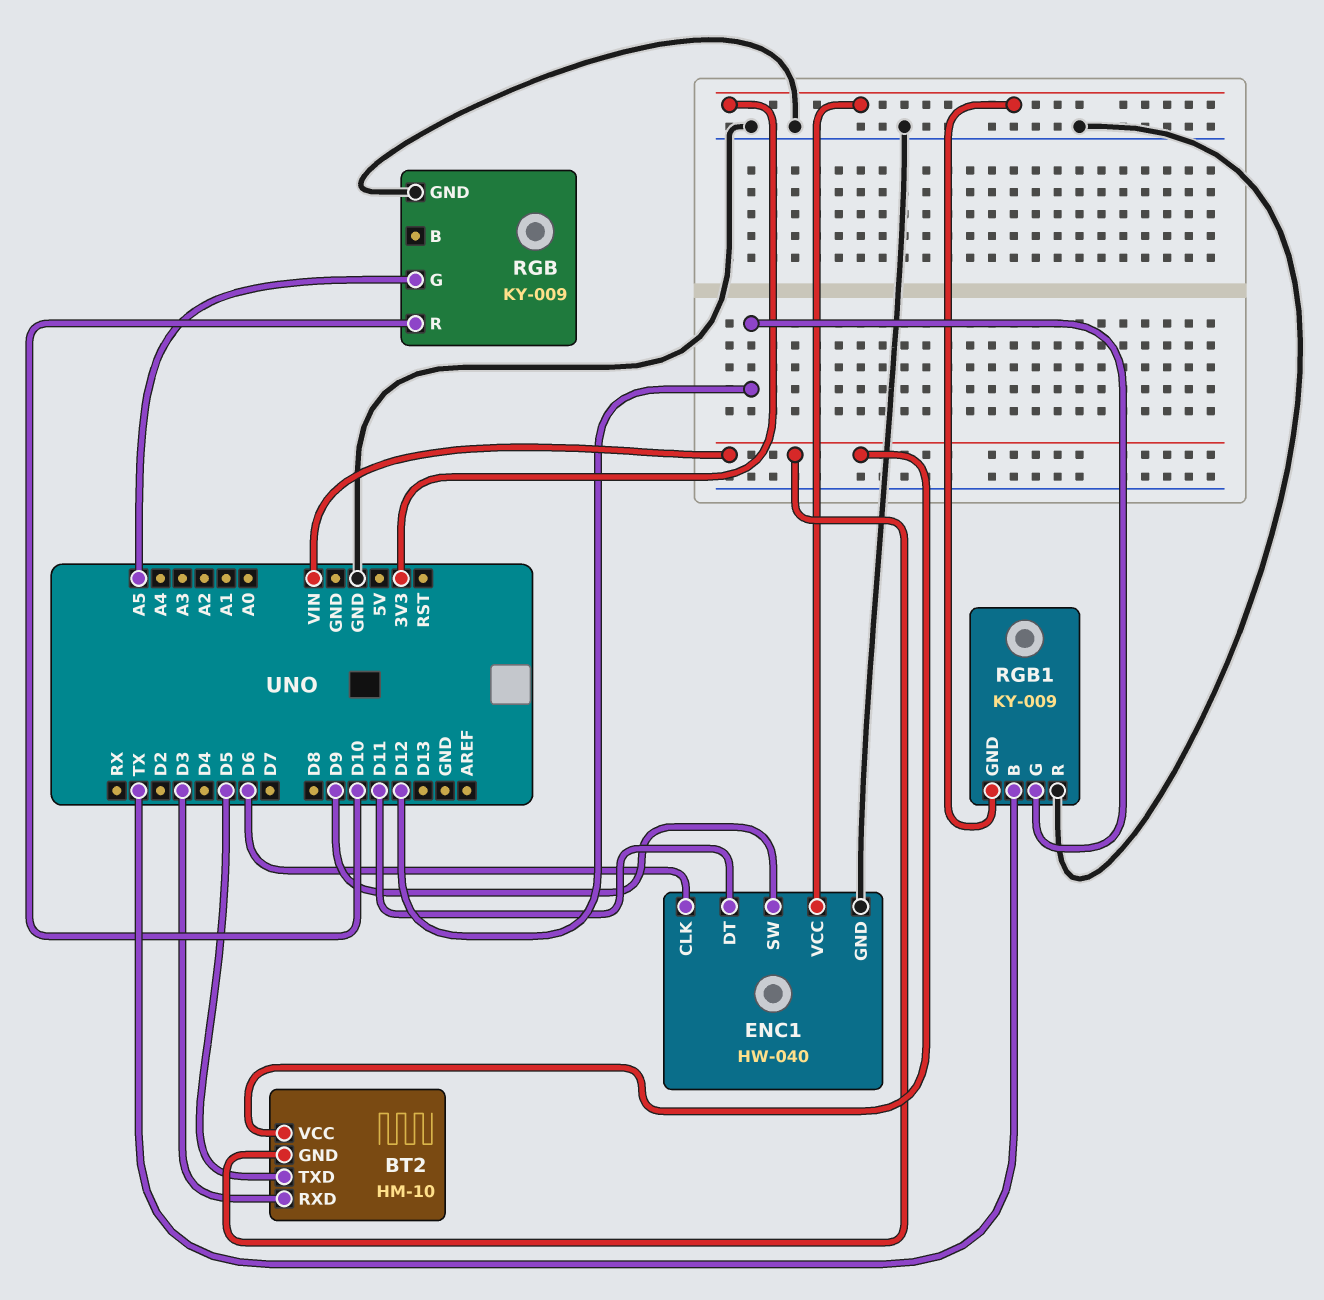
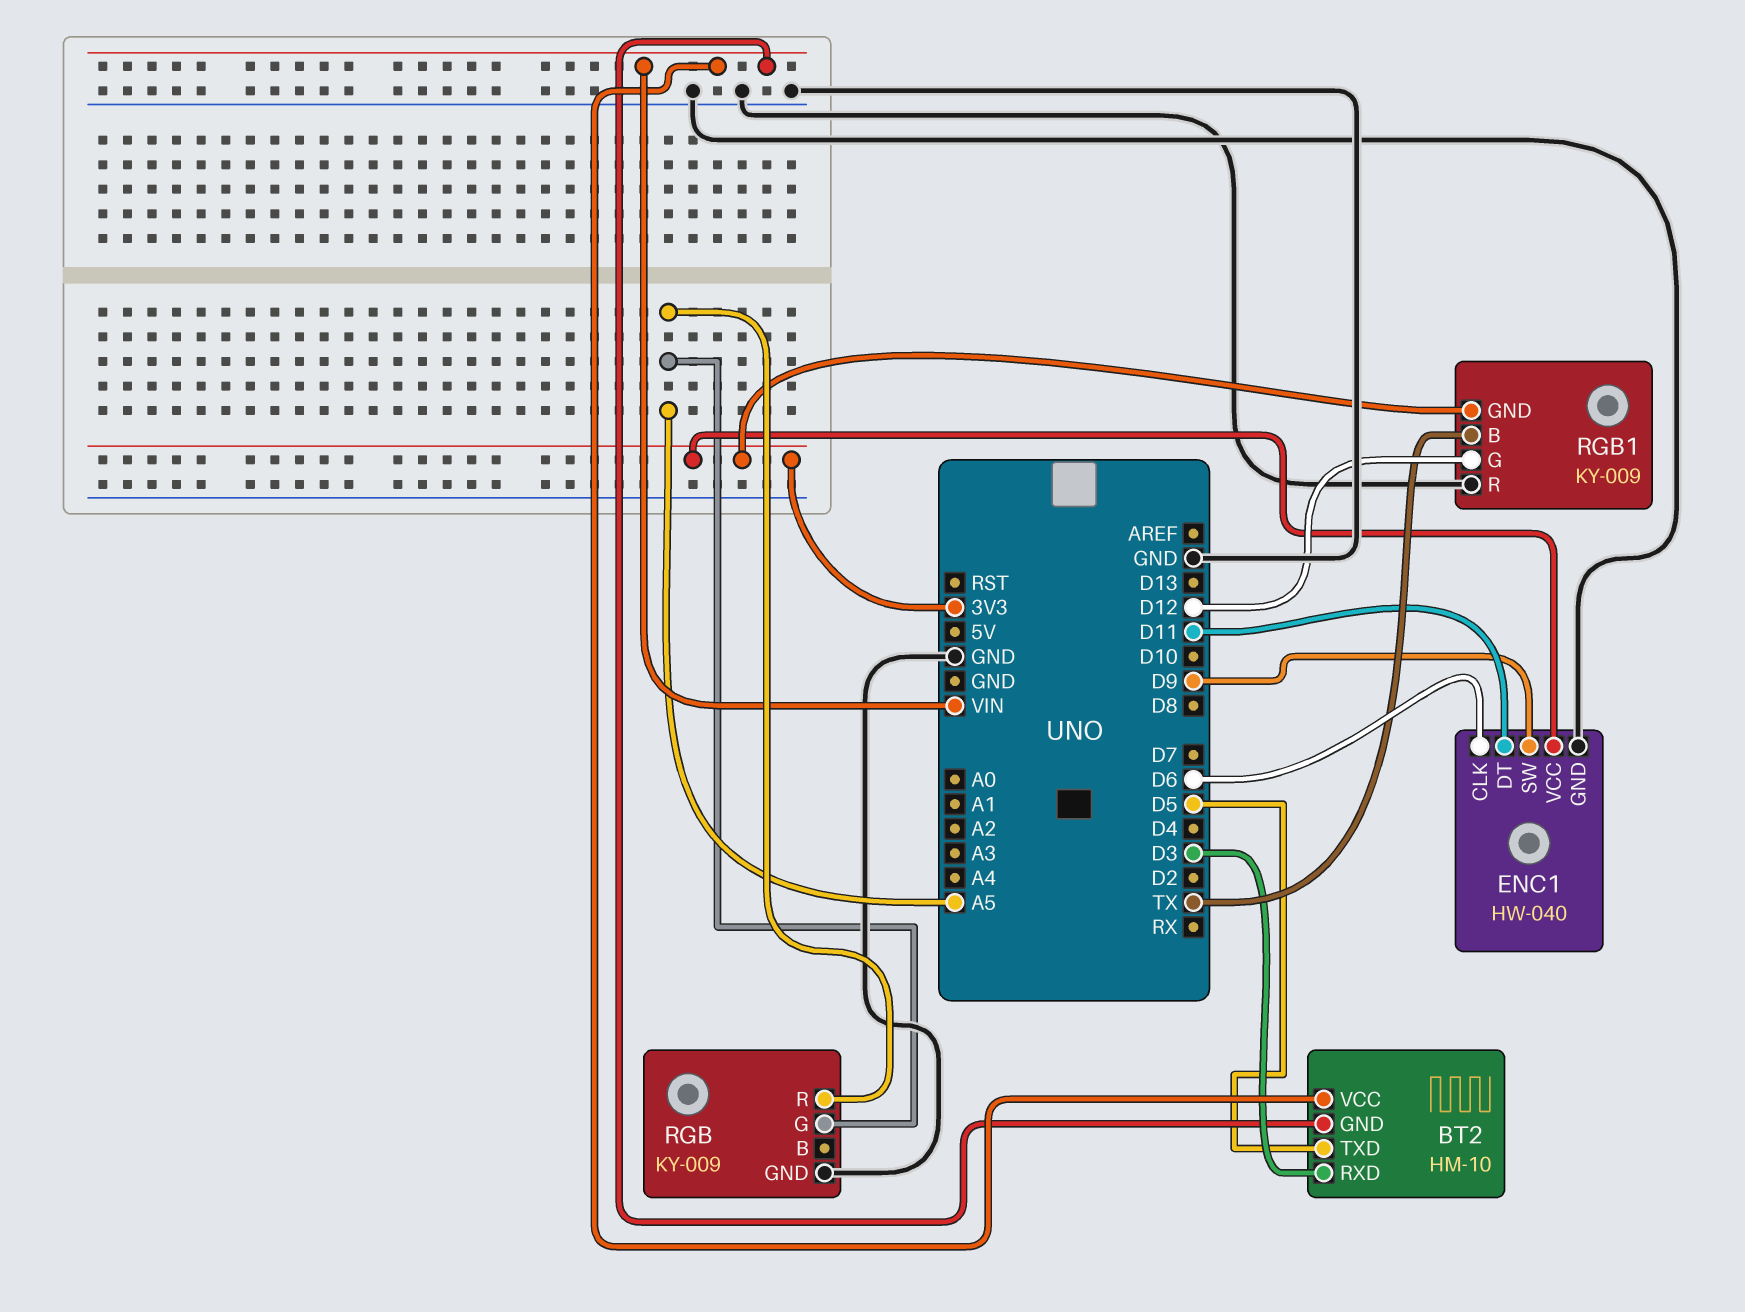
RGB pin R: D10 -> A5

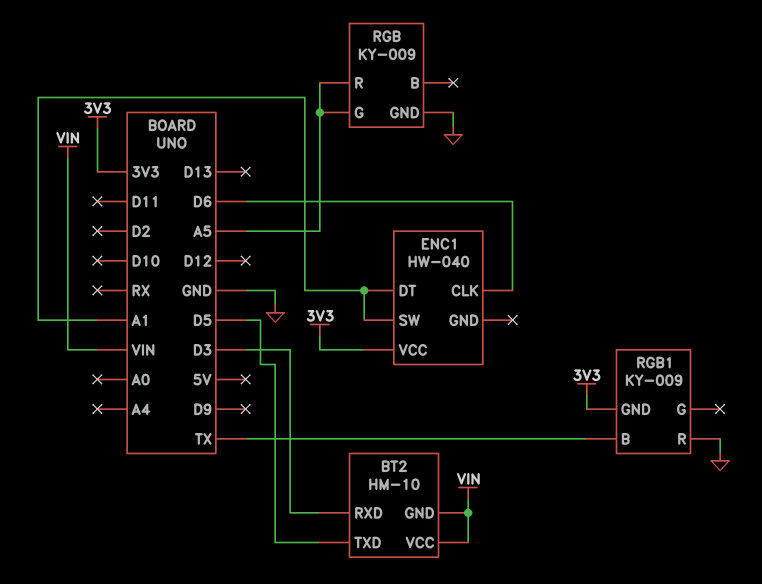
ENC1 pin DT: D11 -> A1
ENC1 pin GND: GND -> none
ENC1 pin SW: D9 -> A1
RGB1 pin G: D12 -> none

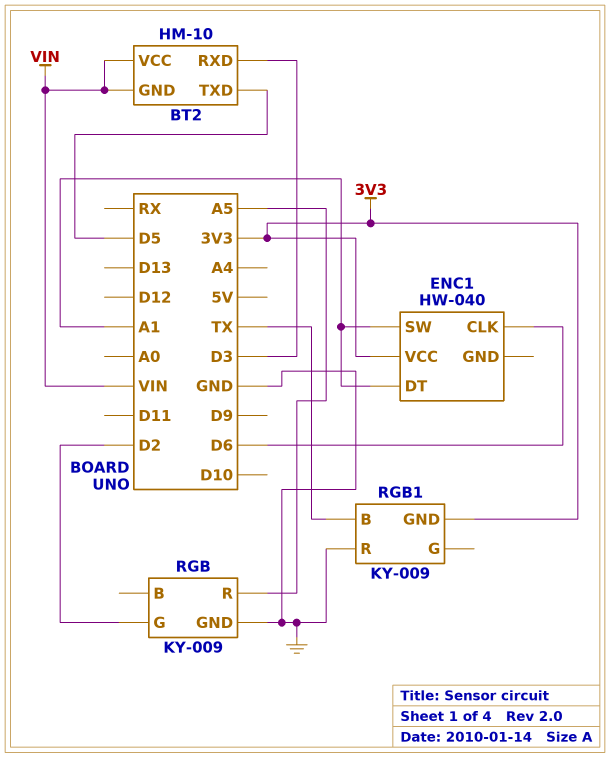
RGB pin G: A5 -> D2

